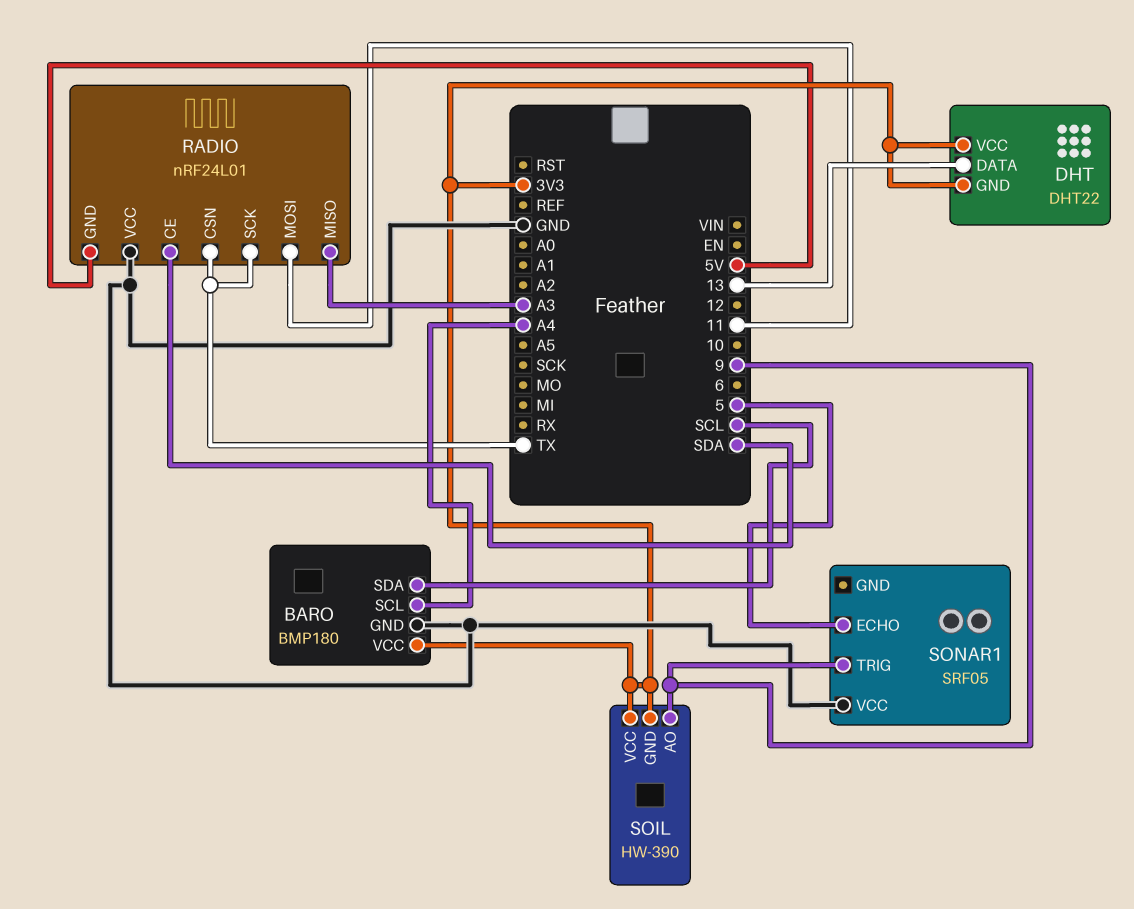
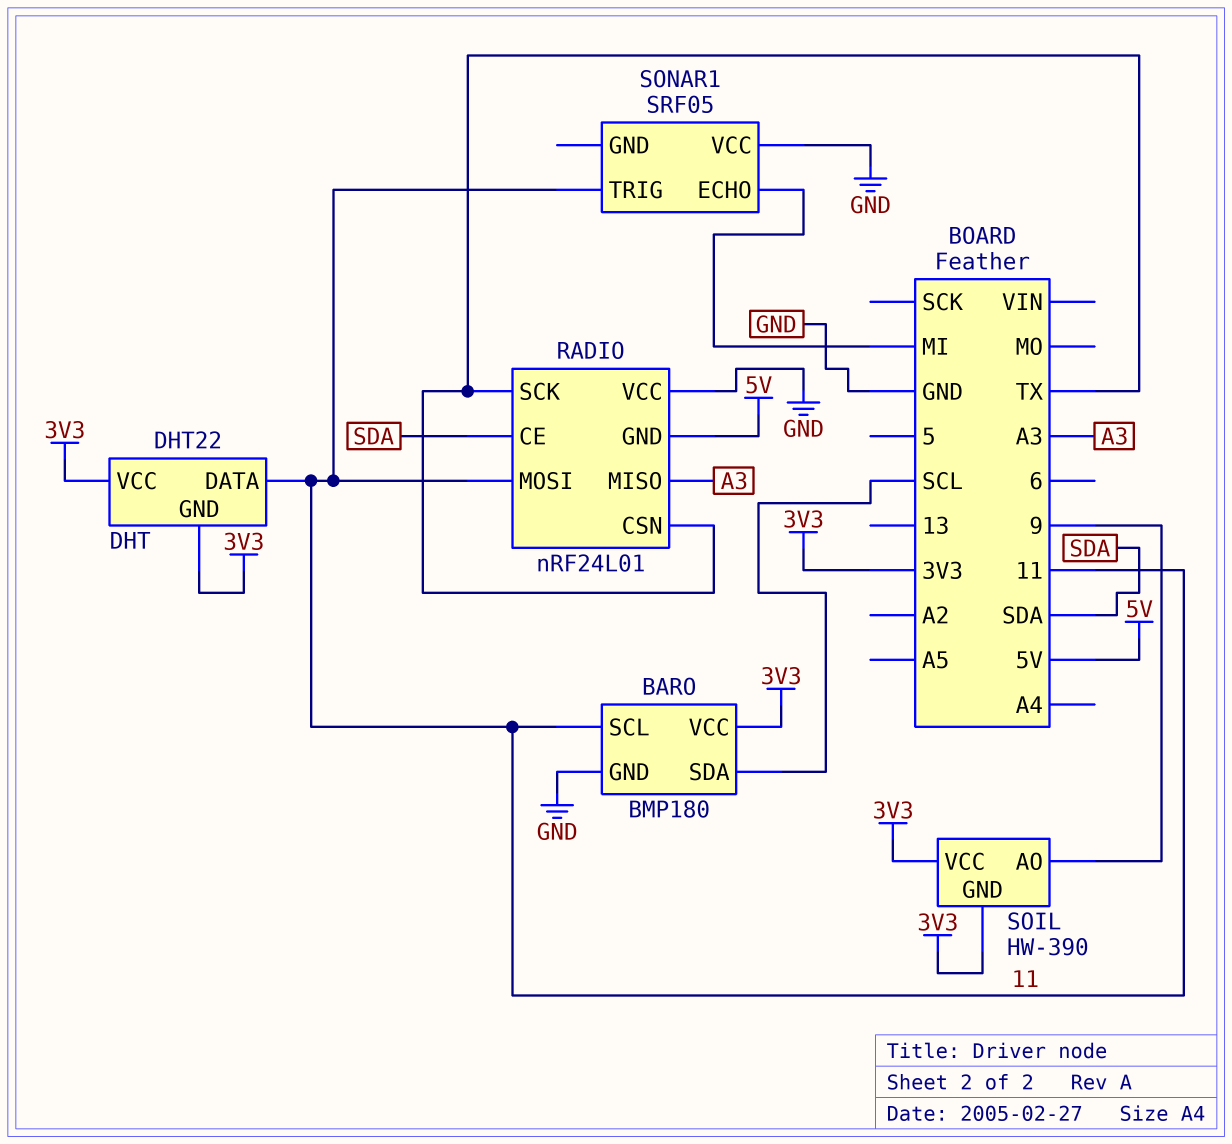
BARO pin SCL: A4 -> 11
DHT pin DATA: 13 -> 11
SONAR1 pin ECHO: 5 -> MI
SONAR1 pin TRIG: 9 -> 11

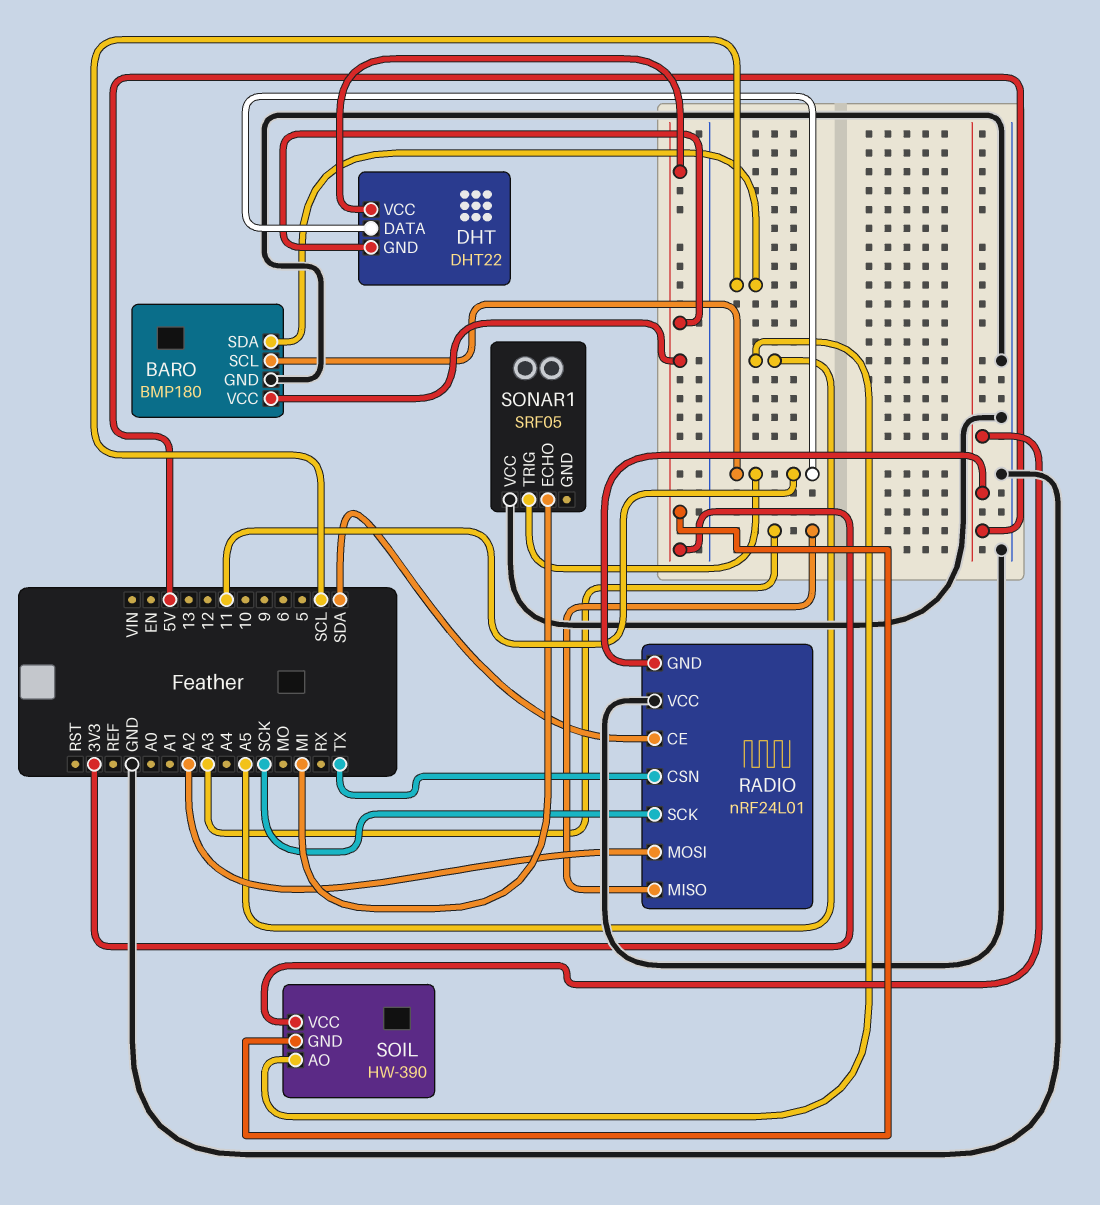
RADIO pin MOSI: 11 -> A2
RADIO pin SCK: TX -> SCK
SOIL pin AO: 9 -> A5
SOIL pin VCC: 3V3 -> 5V

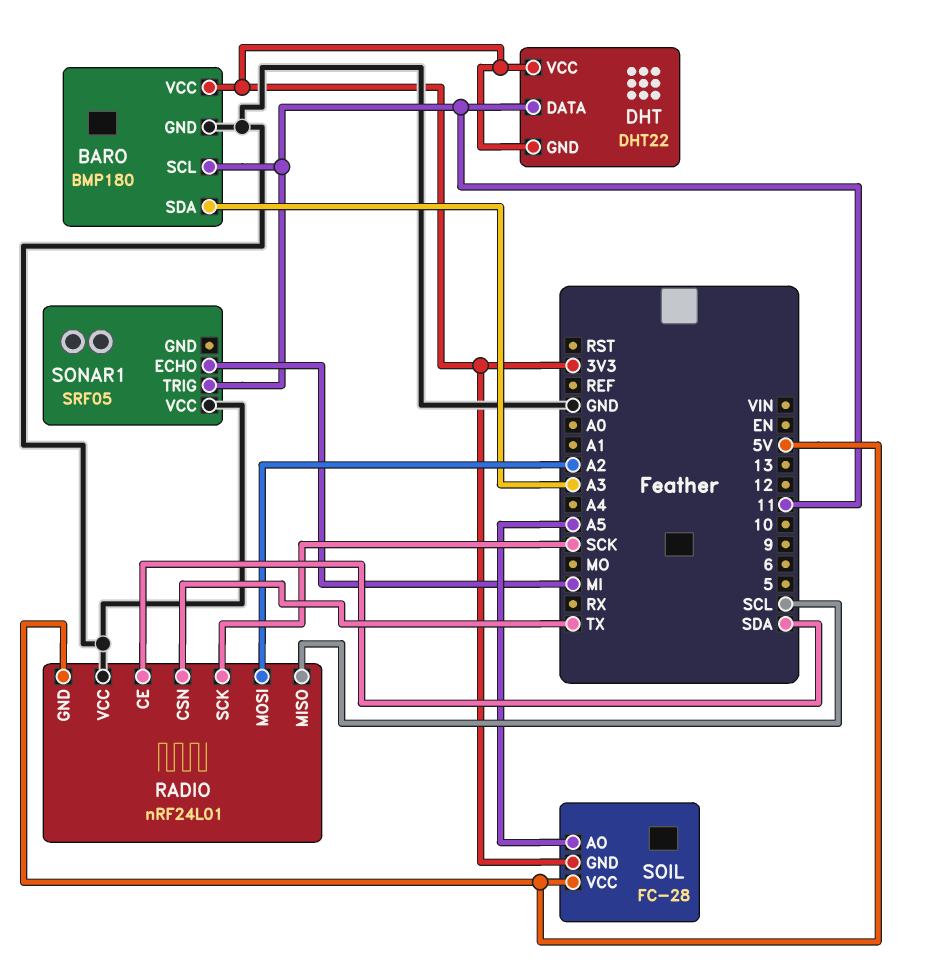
BARO pin SDA: SCL -> A3
RADIO pin MISO: A3 -> SCL
SOIL: HW-390 -> FC-28

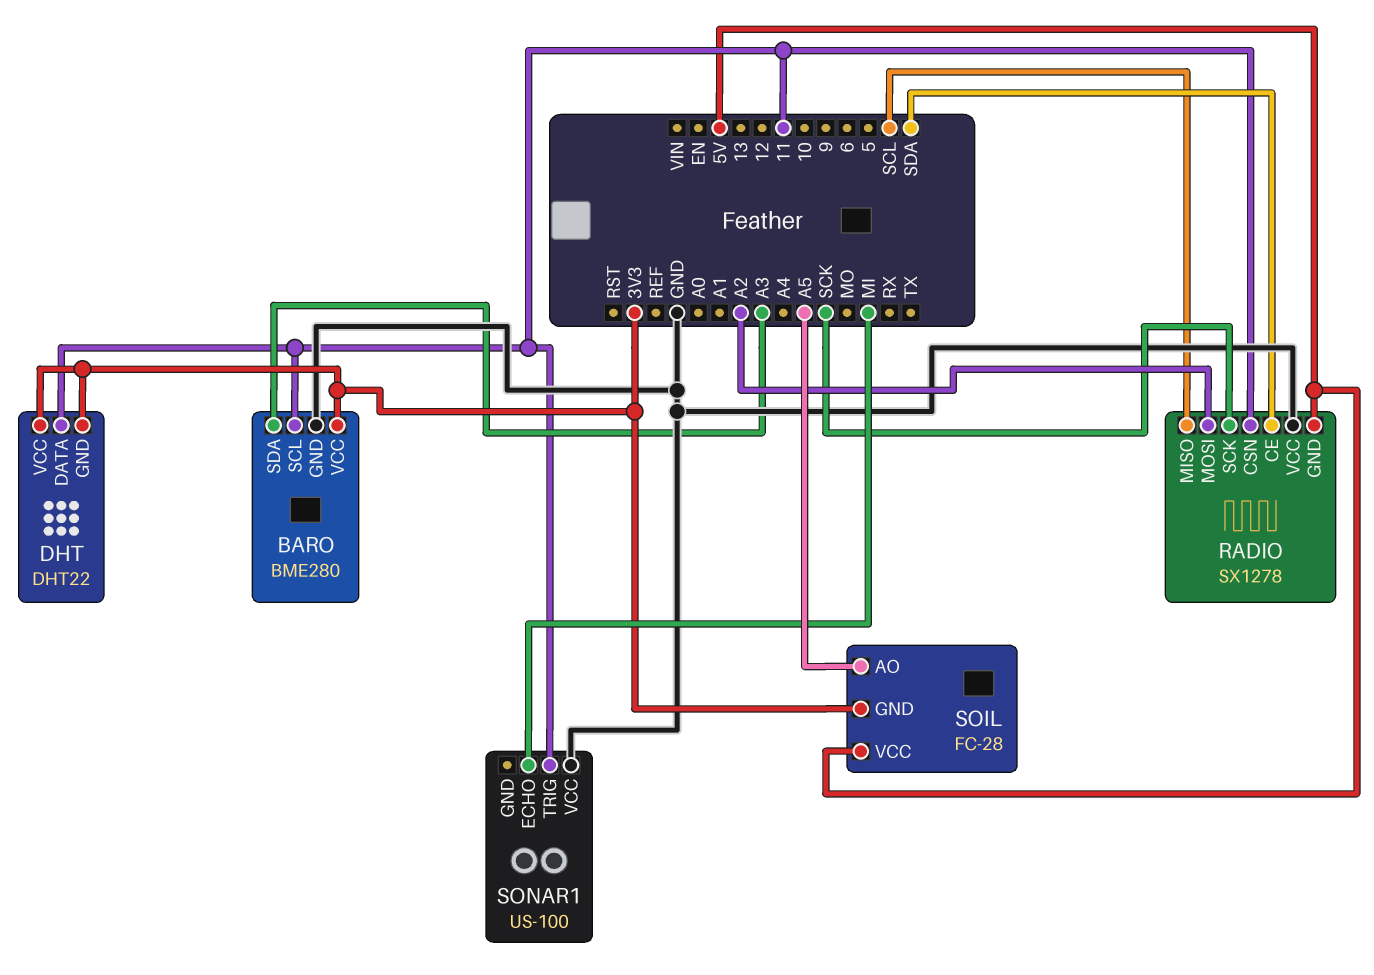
BARO: BMP180 -> BME280
RADIO: nRF24L01 -> SX1278
RADIO pin CSN: TX -> 11
SONAR1: SRF05 -> US-100

